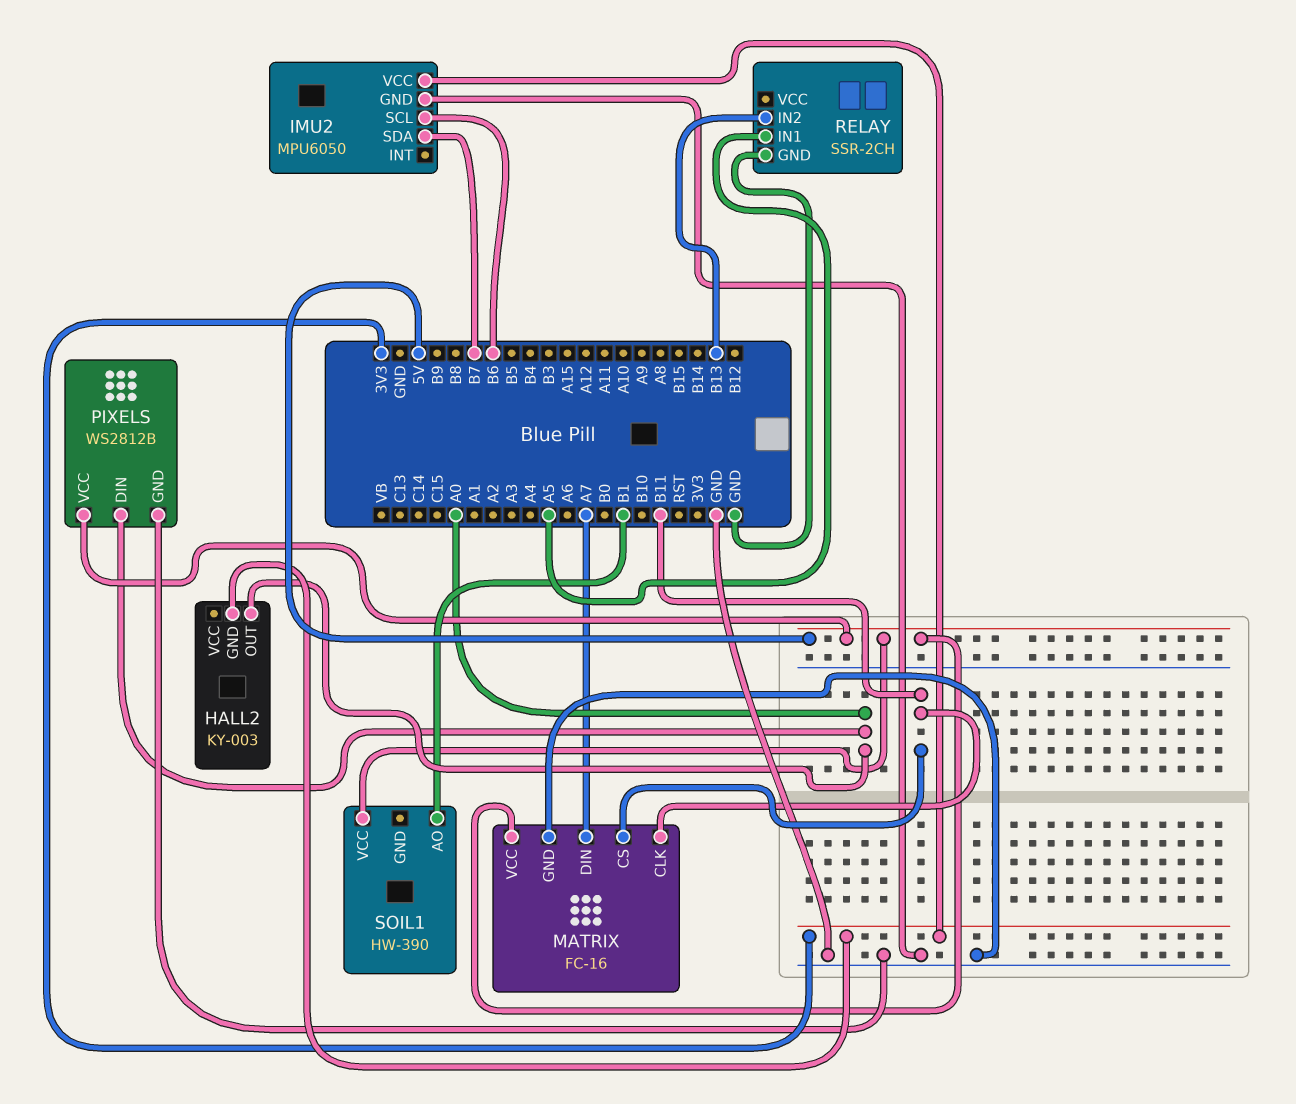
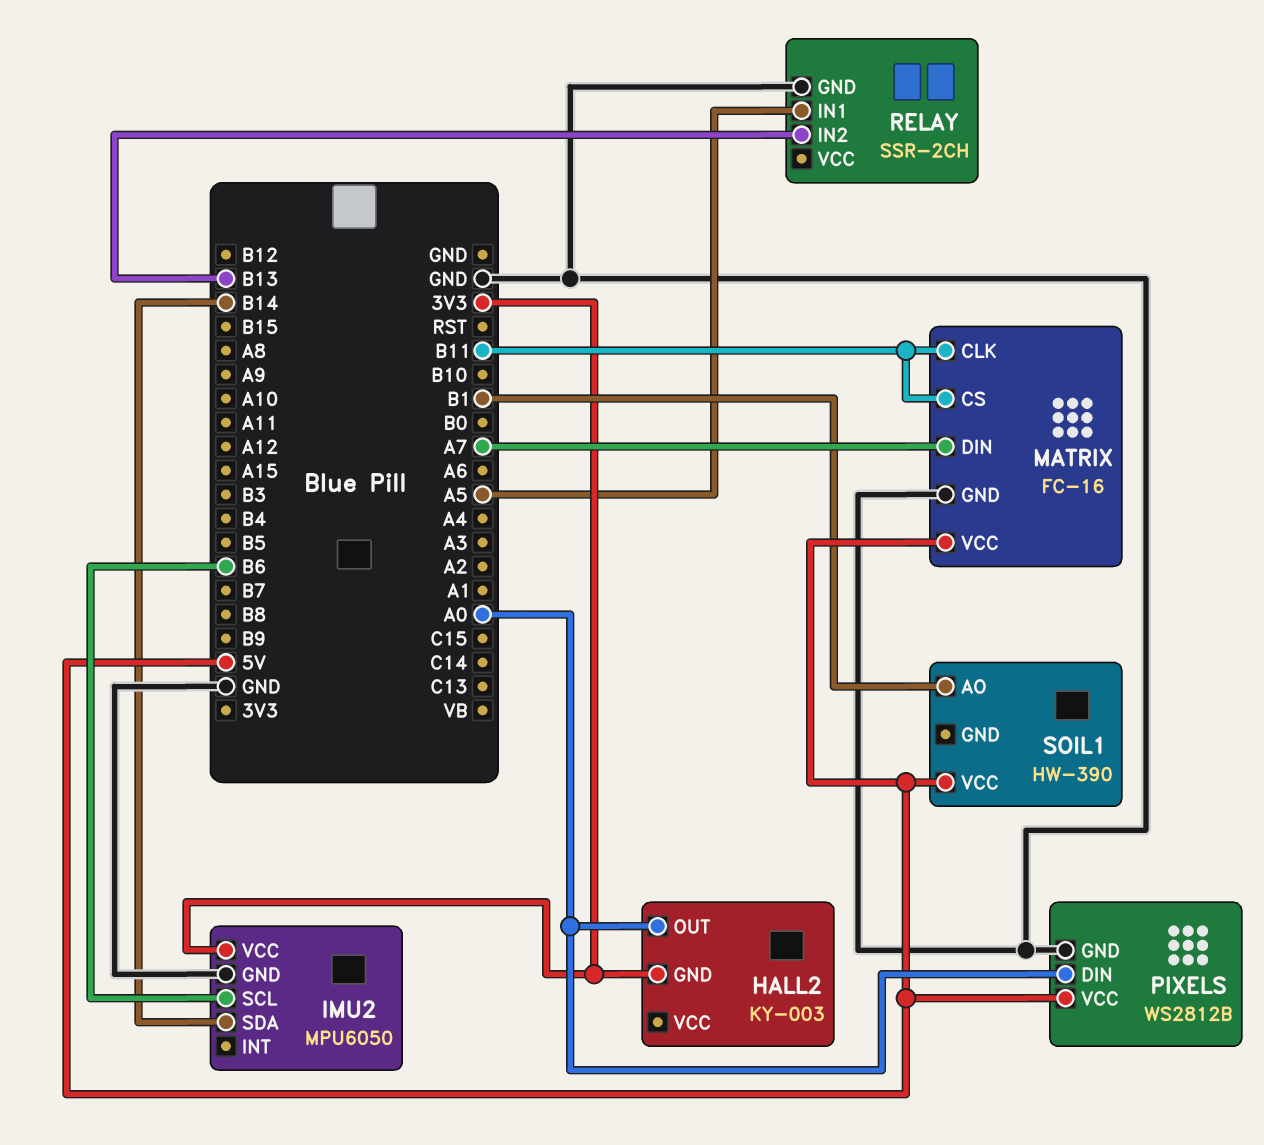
IMU2 pin SDA: B7 -> B14

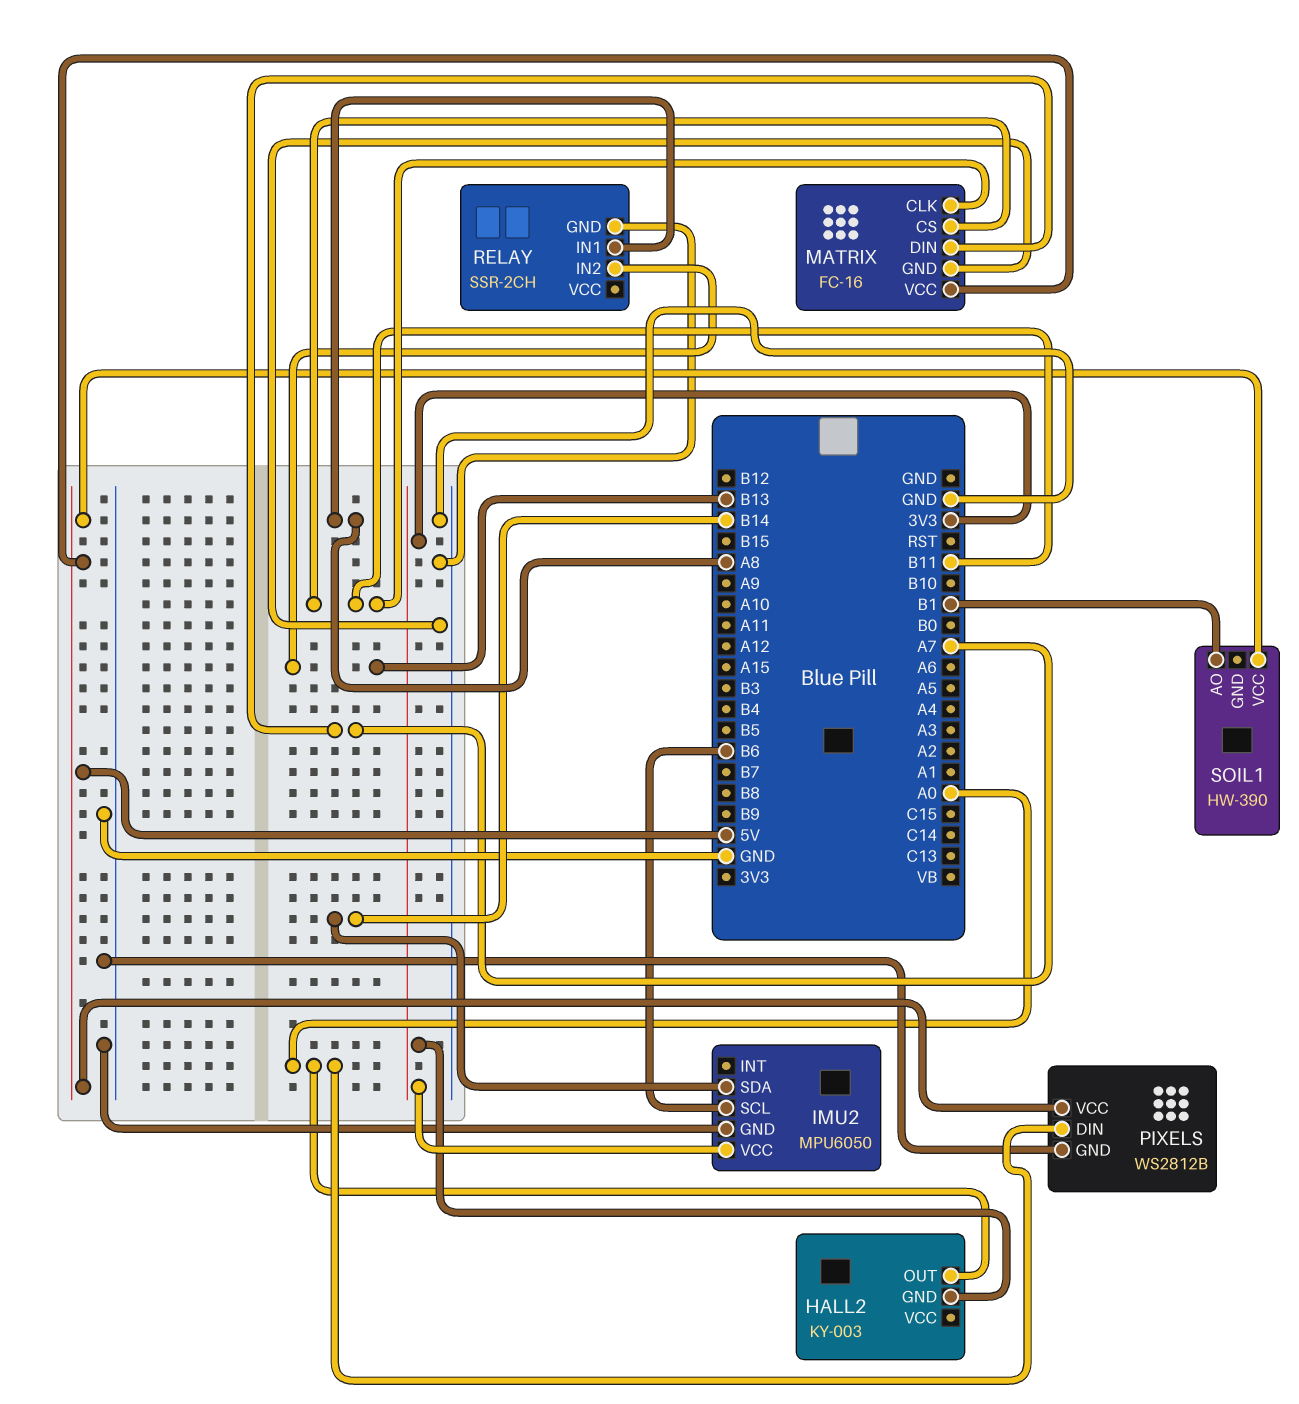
RELAY pin IN1: A5 -> A8

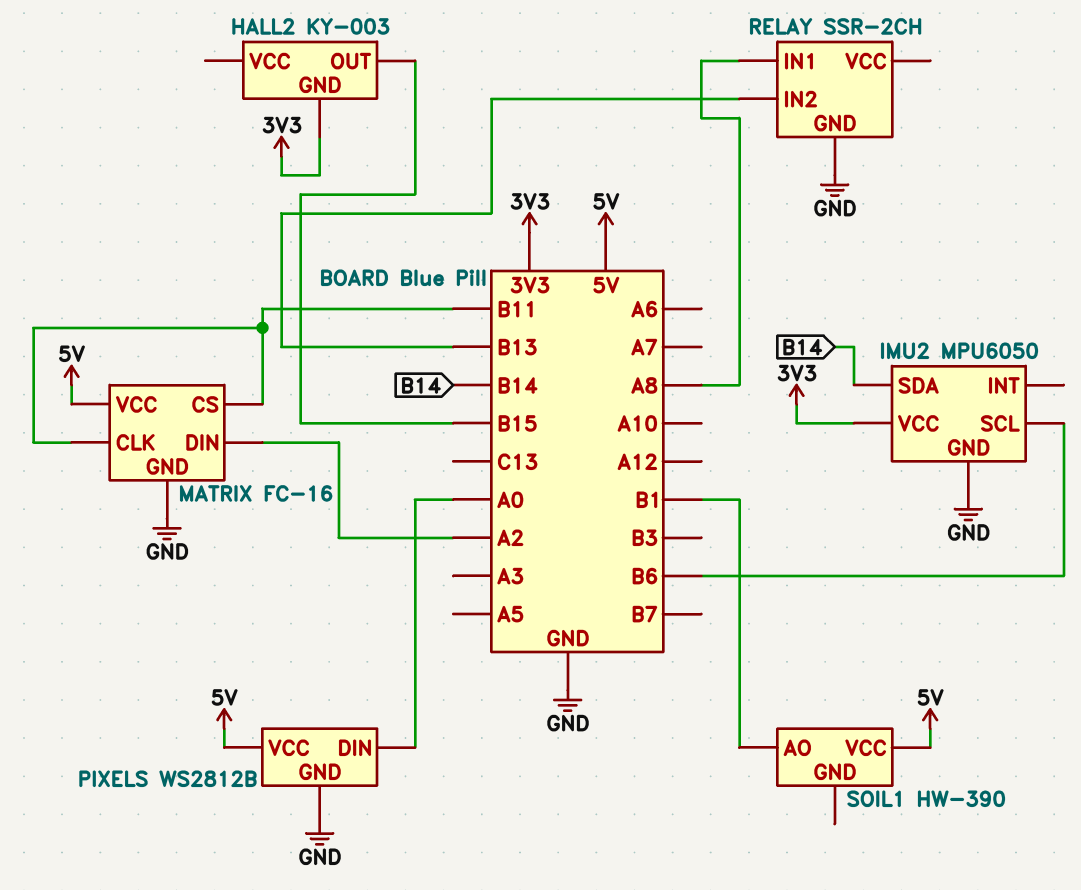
HALL2 pin OUT: A0 -> B15
MATRIX pin DIN: A7 -> A2

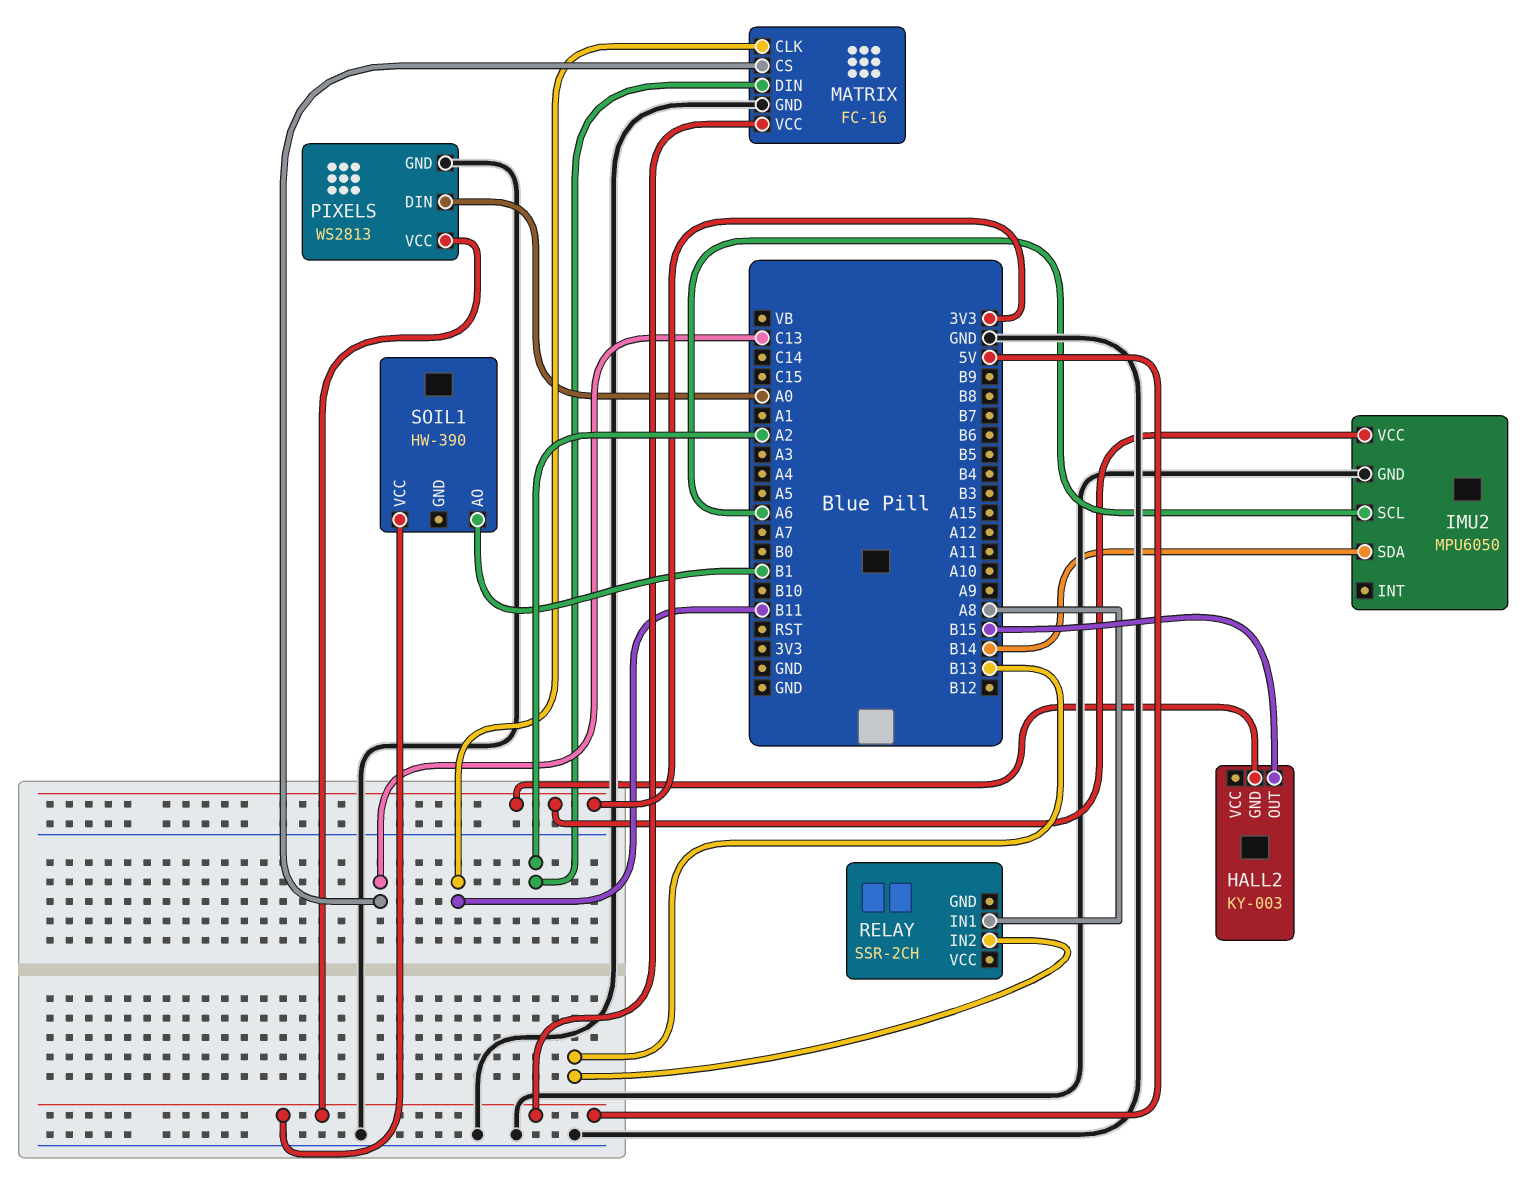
IMU2 pin SCL: B6 -> A6
MATRIX pin CS: B11 -> C13
PIXELS: WS2812B -> WS2813
RELAY pin GND: GND -> none

